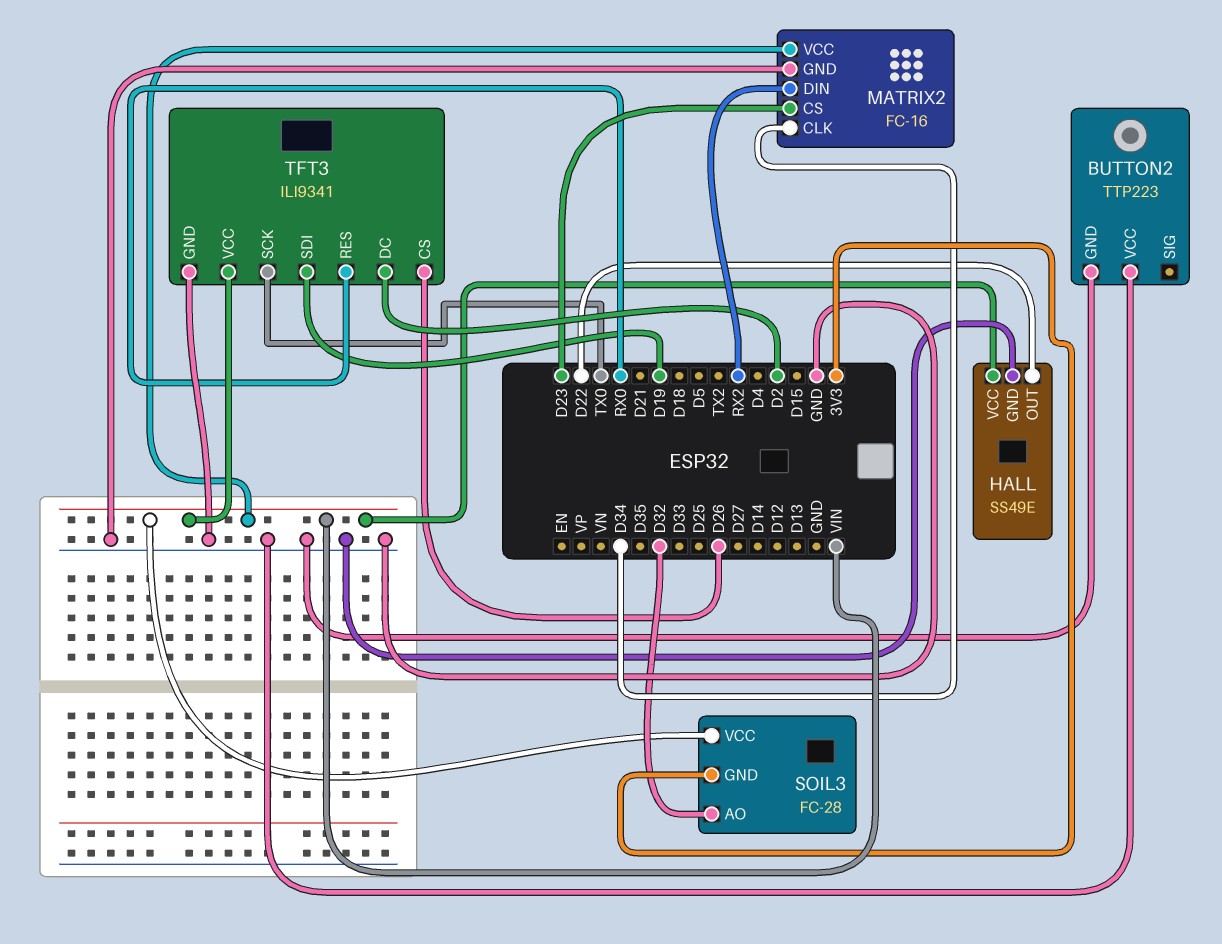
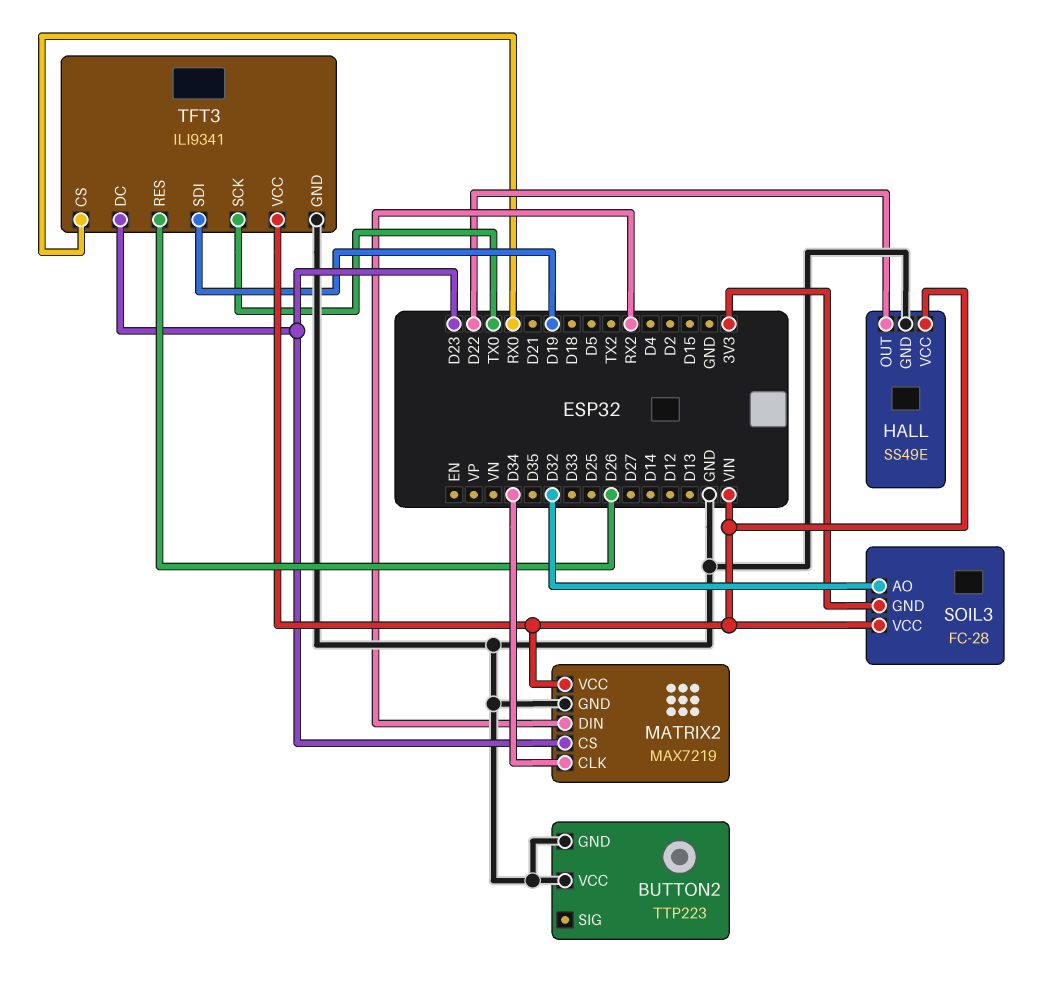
MATRIX2: FC-16 -> MAX7219
TFT3 pin CS: D26 -> RX0
TFT3 pin DC: D2 -> D23
TFT3 pin RES: RX0 -> D26

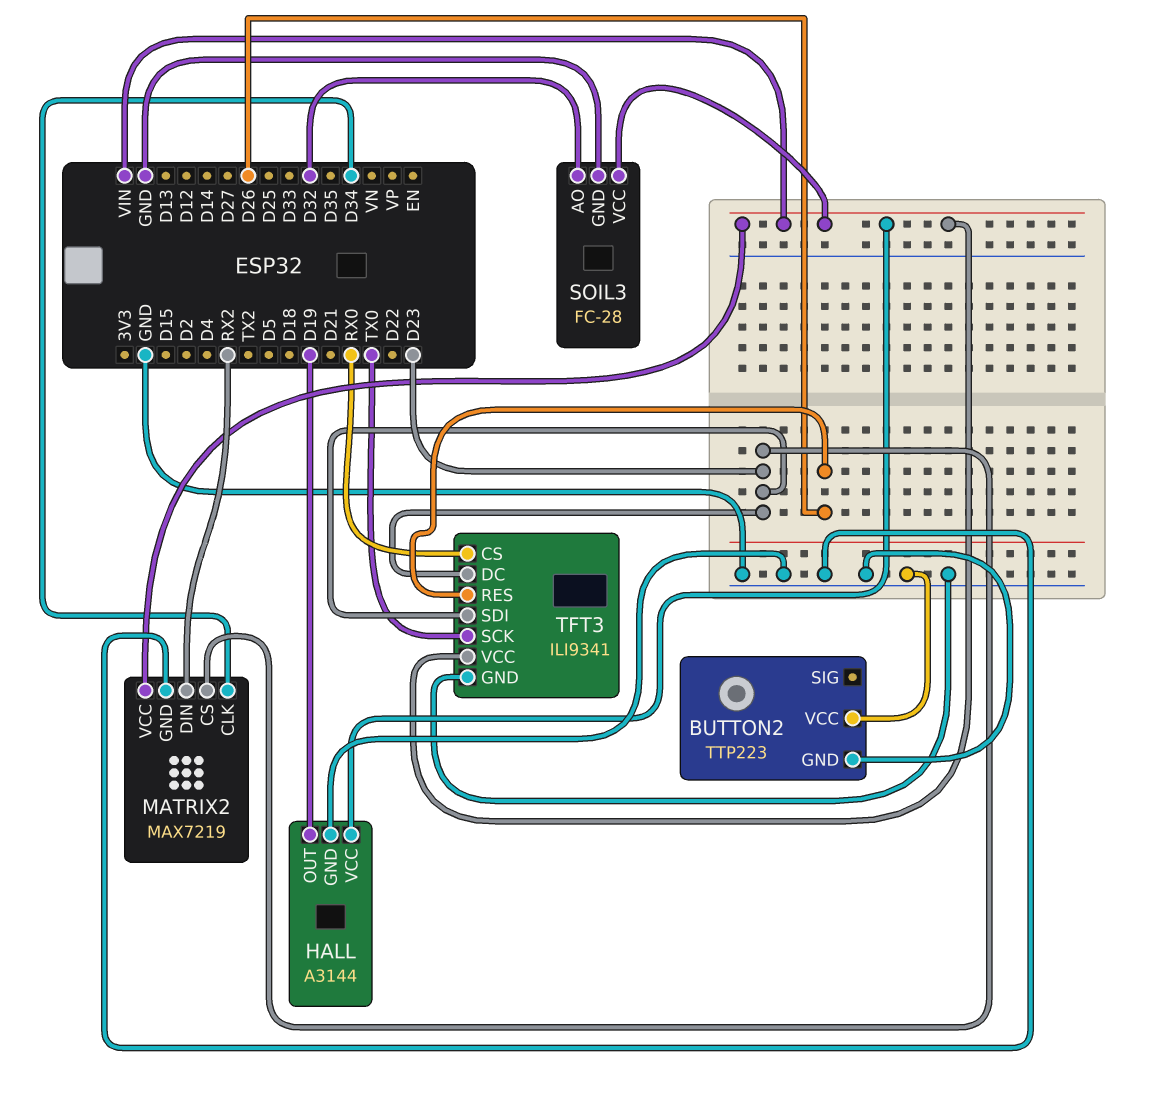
HALL: SS49E -> A3144
HALL pin OUT: D22 -> D19
SOIL3 pin GND: 3V3 -> GND
TFT3 pin SDI: D19 -> D23

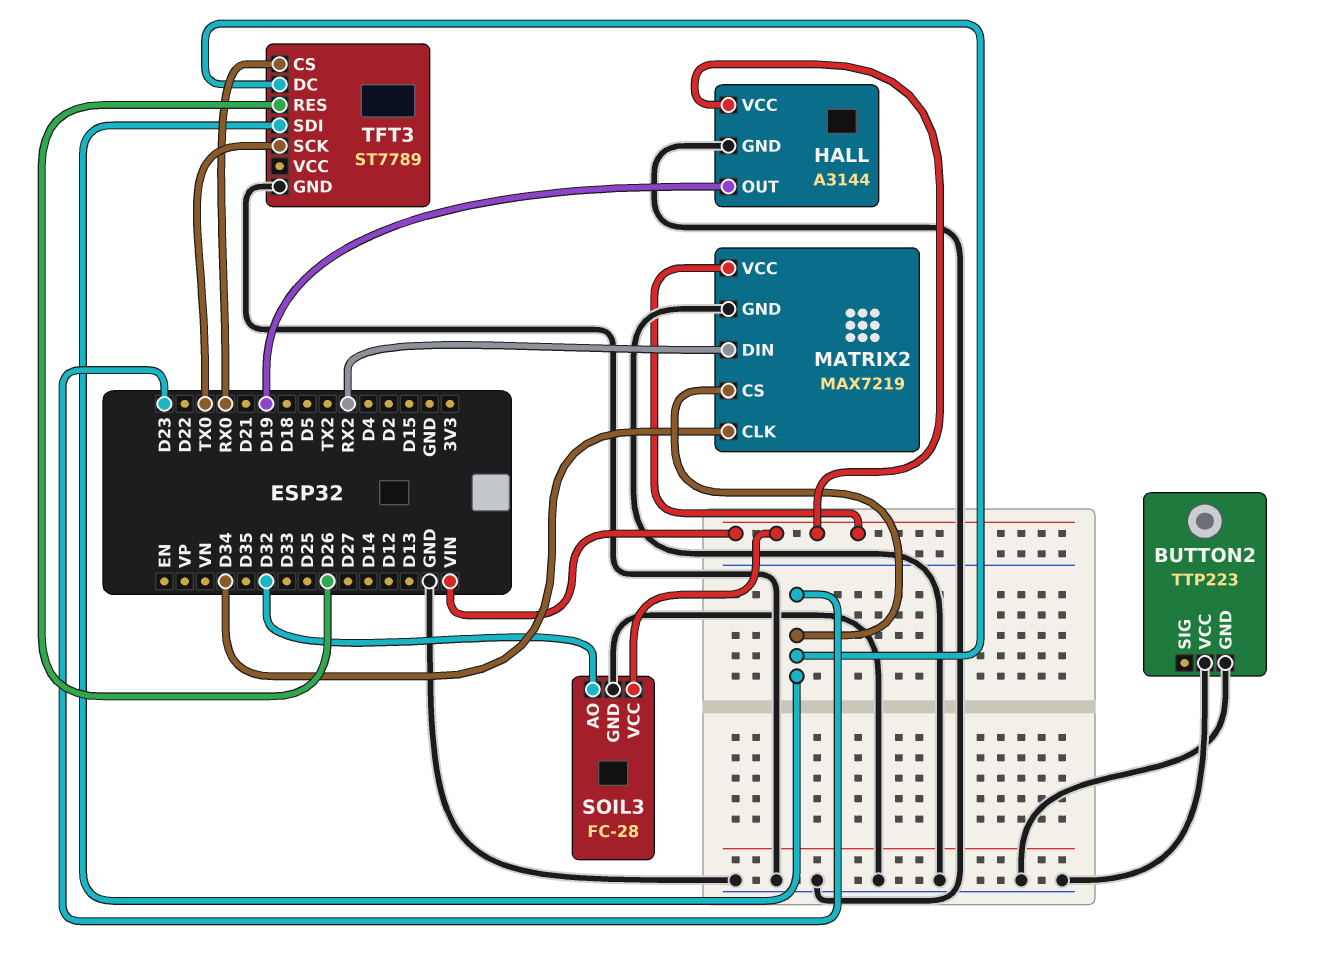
TFT3: ILI9341 -> ST7789
TFT3 pin VCC: VIN -> none

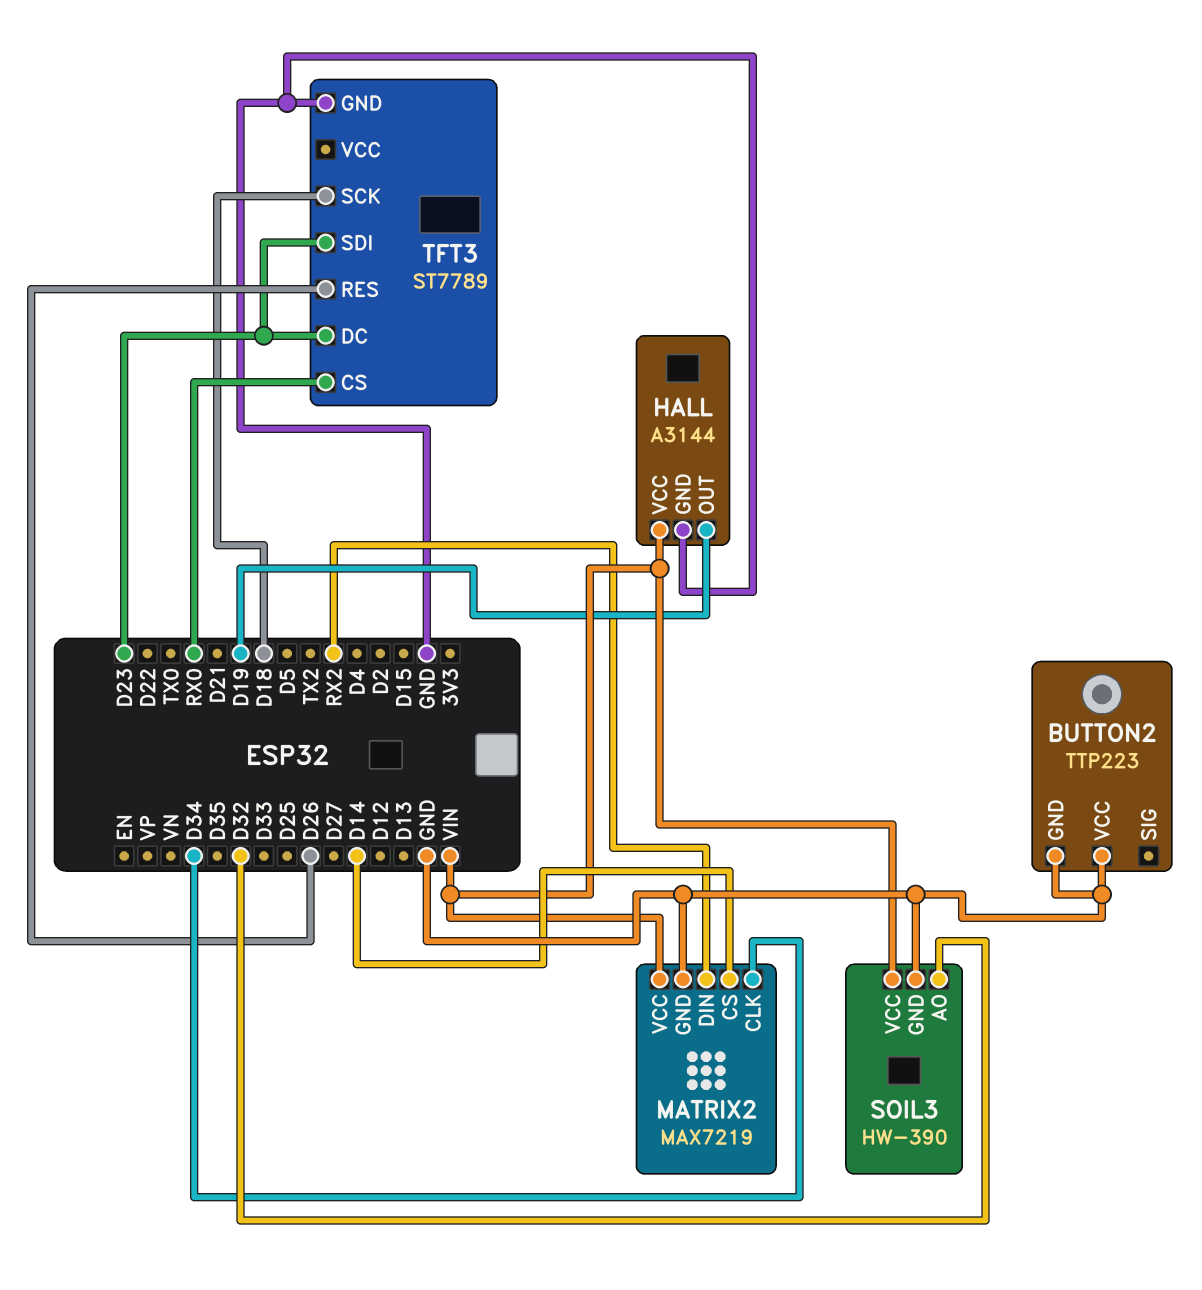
MATRIX2 pin CS: D23 -> D14
SOIL3: FC-28 -> HW-390
TFT3 pin SCK: TX0 -> D18

